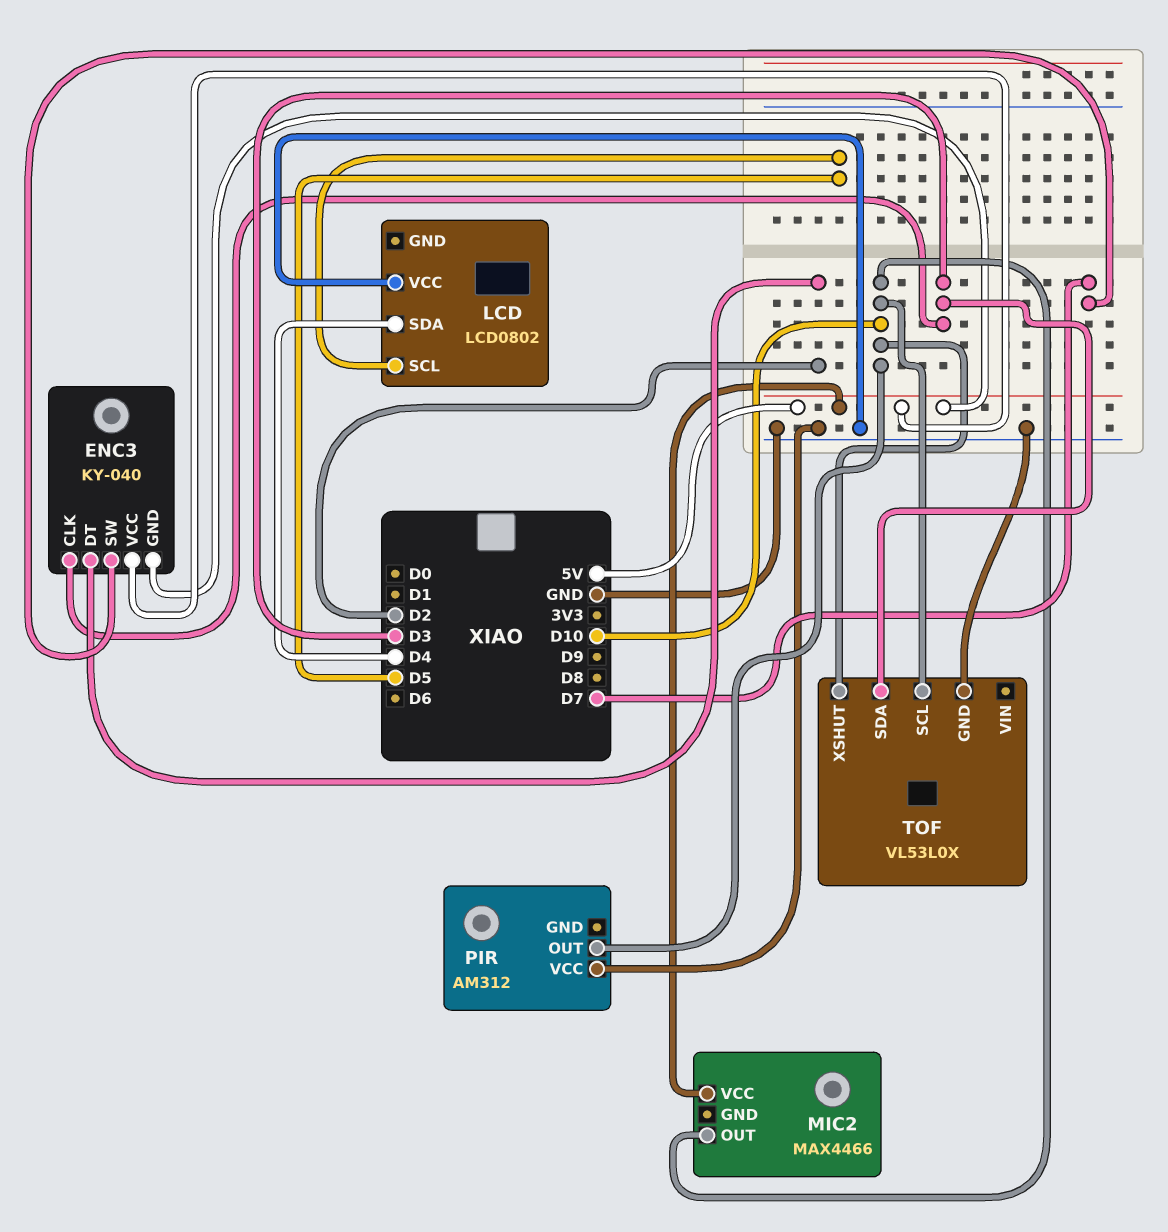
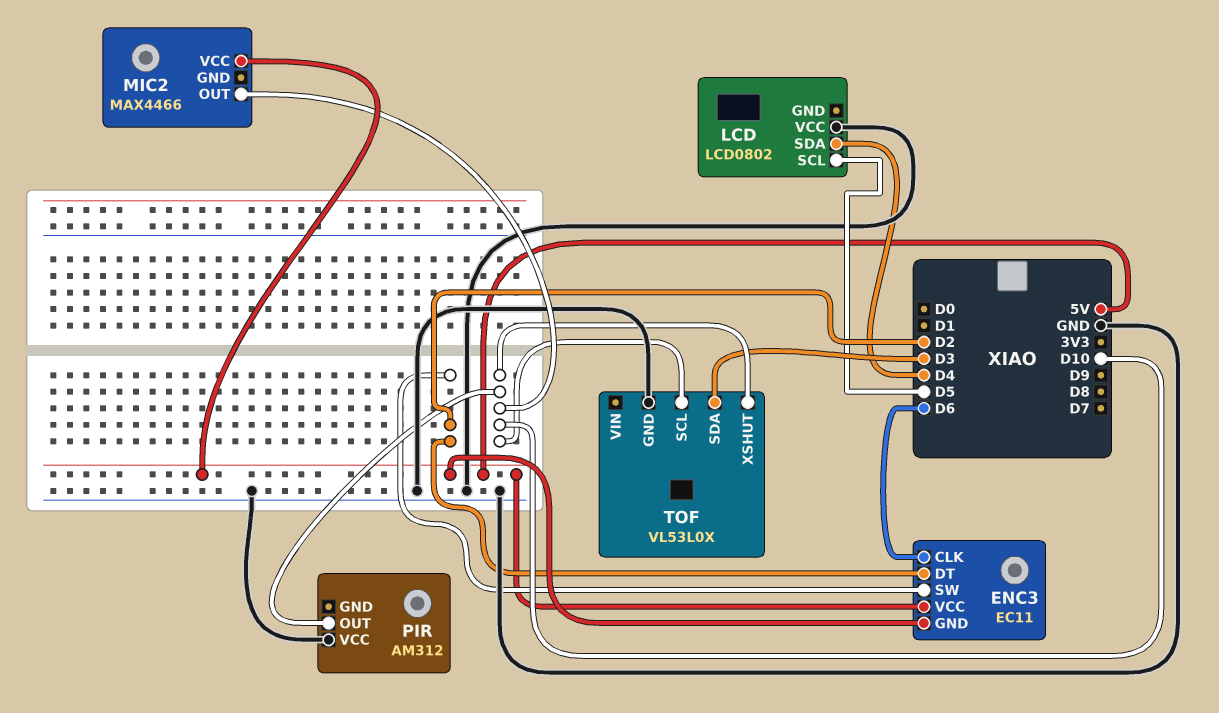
ENC3: KY-040 -> EC11
ENC3 pin CLK: D3 -> D6
ENC3 pin SW: D7 -> D2

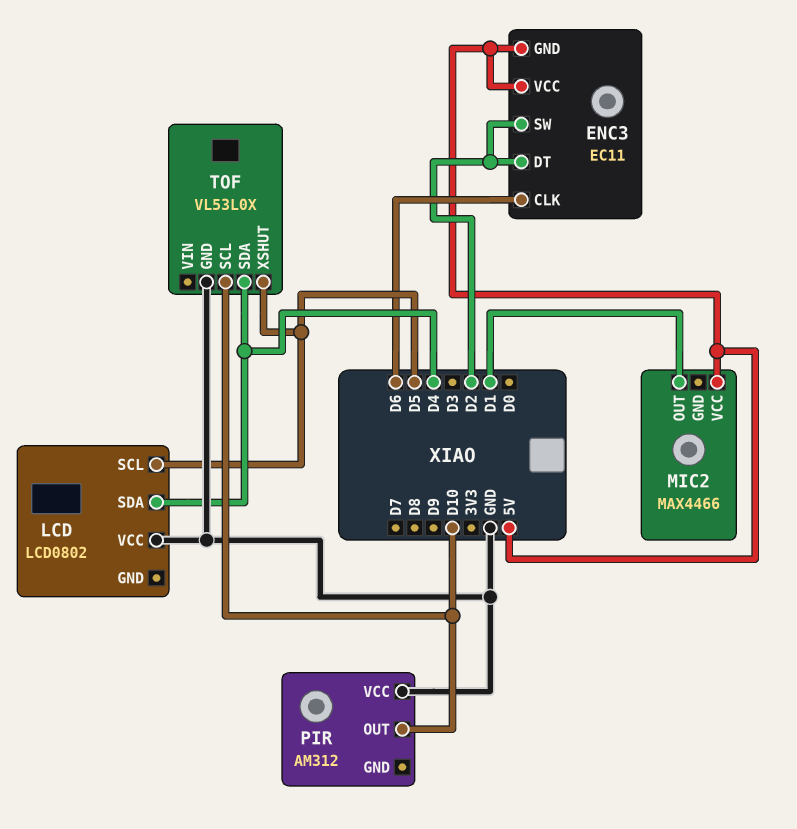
MIC2 pin OUT: D10 -> D1
TOF pin SDA: D3 -> D4
TOF pin XSHUT: D10 -> D5

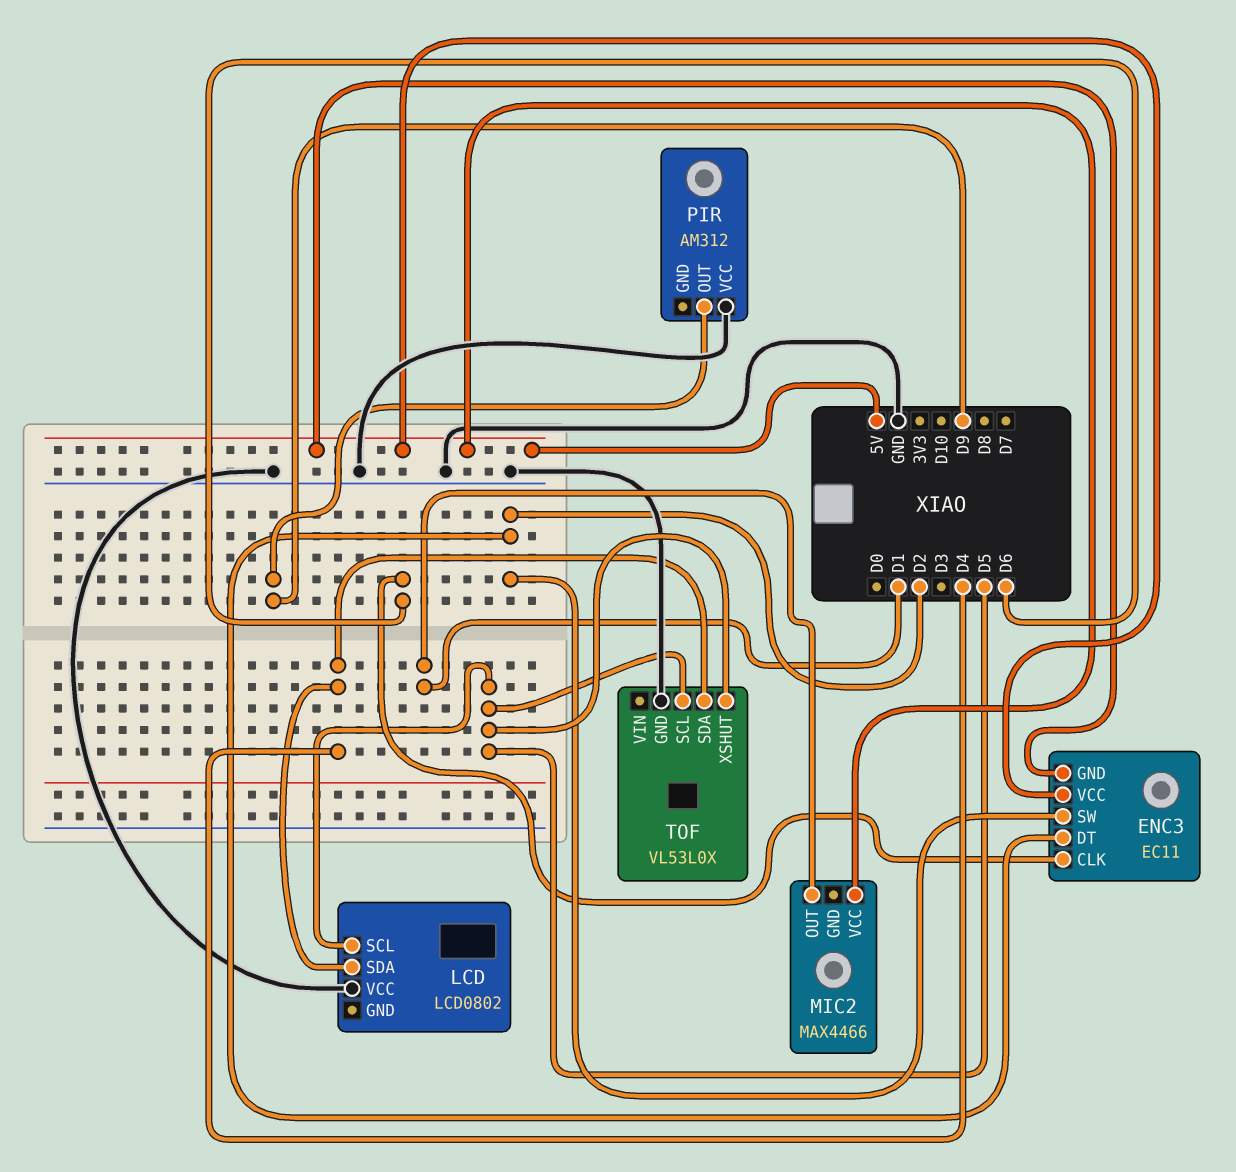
PIR pin OUT: D10 -> D9
TOF pin SCL: D10 -> D5

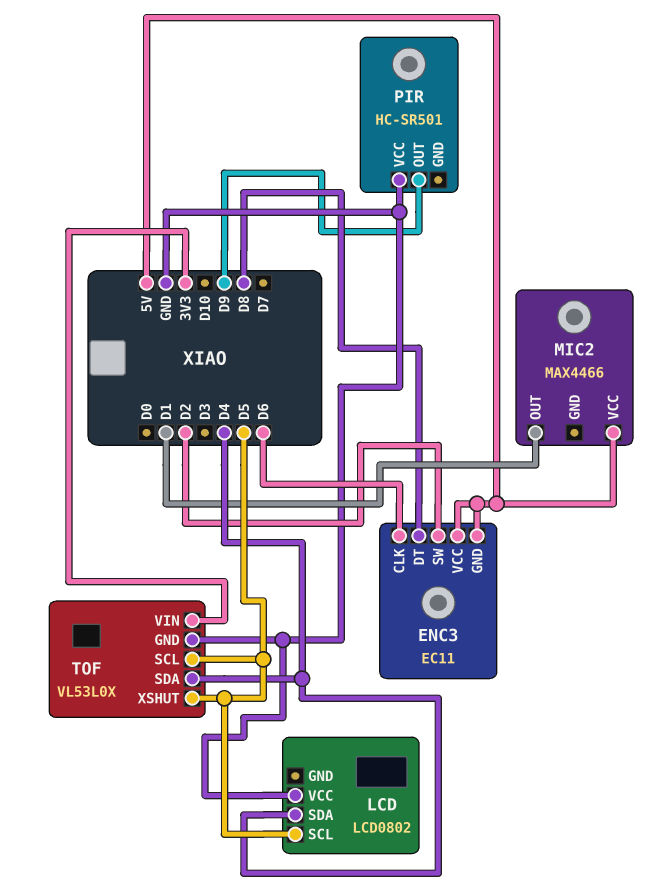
ENC3 pin DT: D2 -> D8
PIR: AM312 -> HC-SR501
TOF pin VIN: none -> 3V3

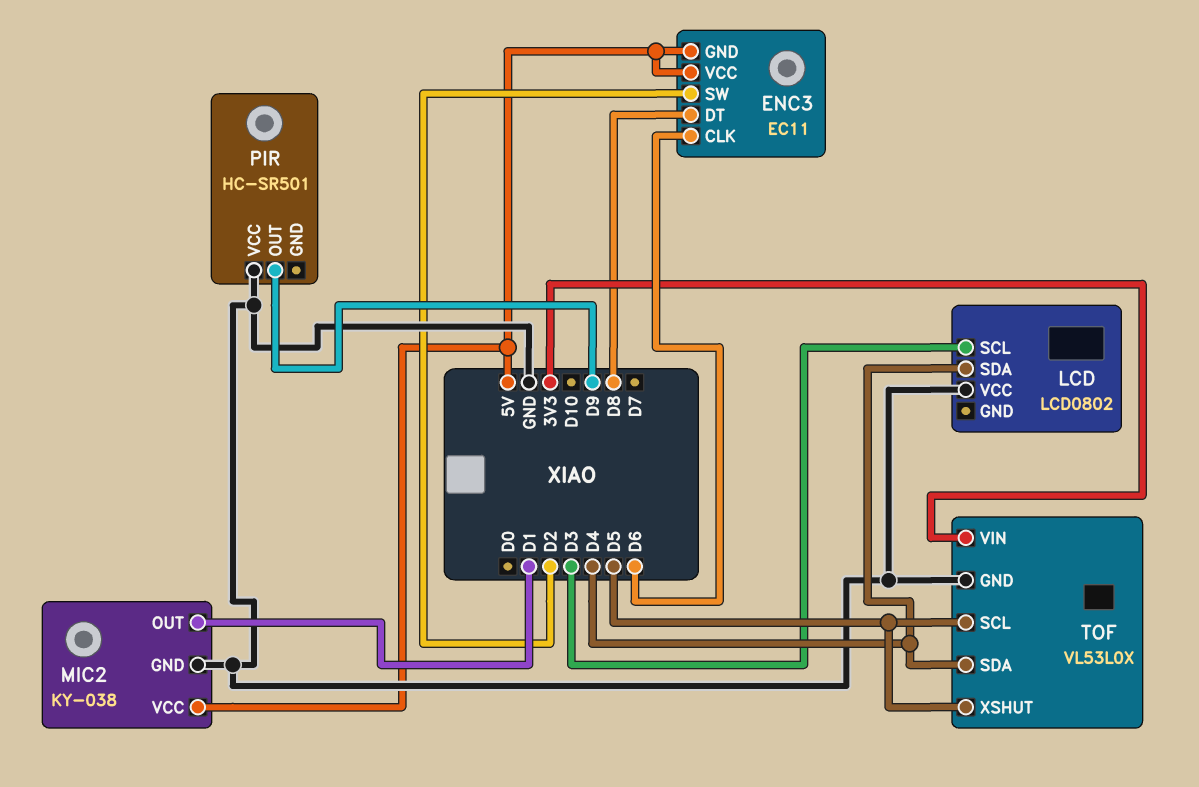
LCD pin SCL: D5 -> D3
MIC2: MAX4466 -> KY-038
MIC2 pin GND: none -> GND

